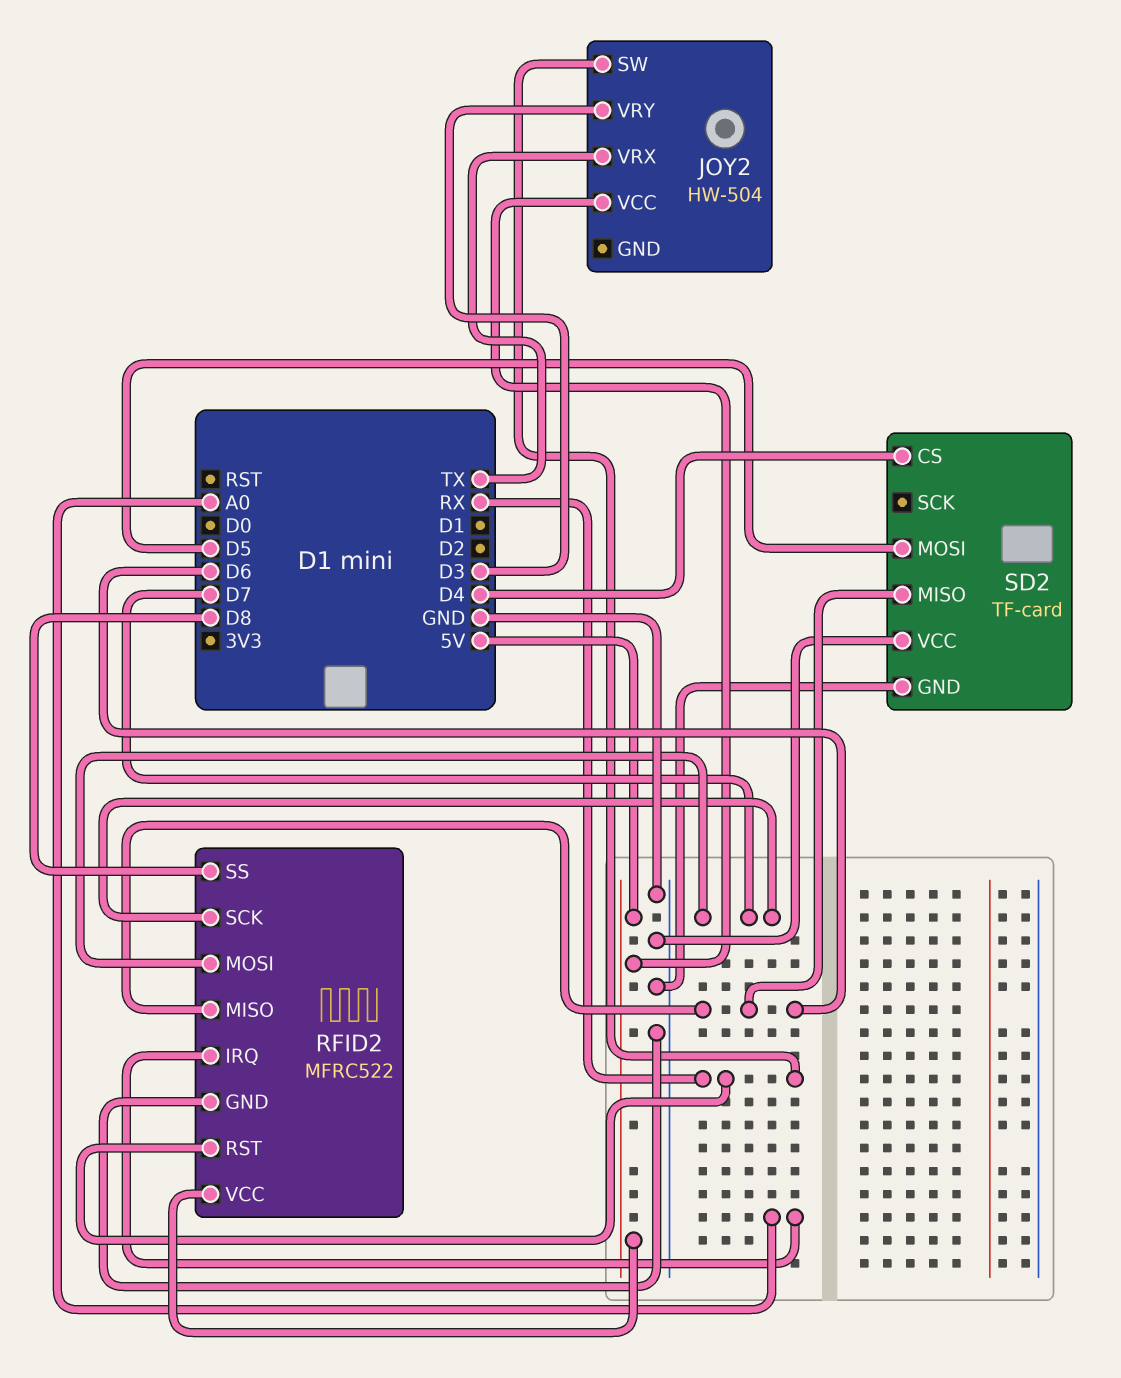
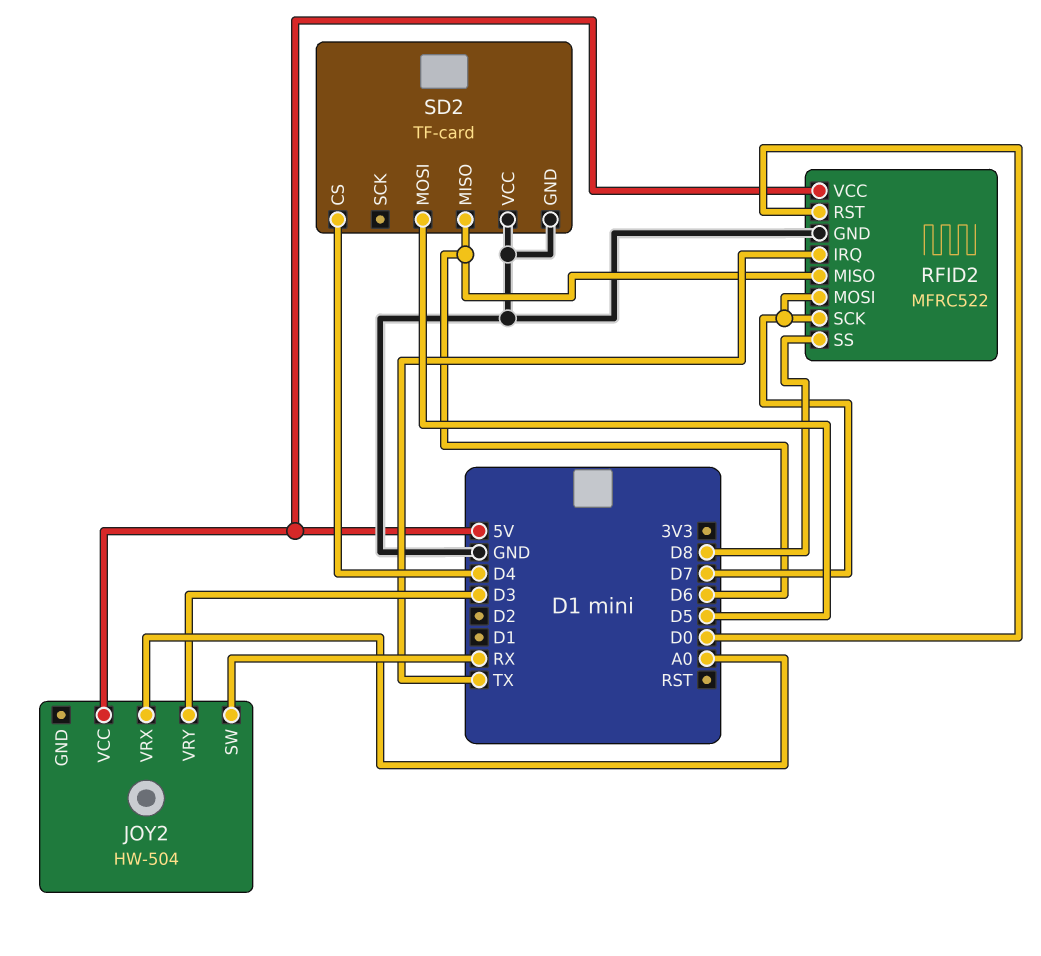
JOY2 pin VRX: TX -> A0
RFID2 pin IRQ: A0 -> TX
RFID2 pin RST: RX -> D0

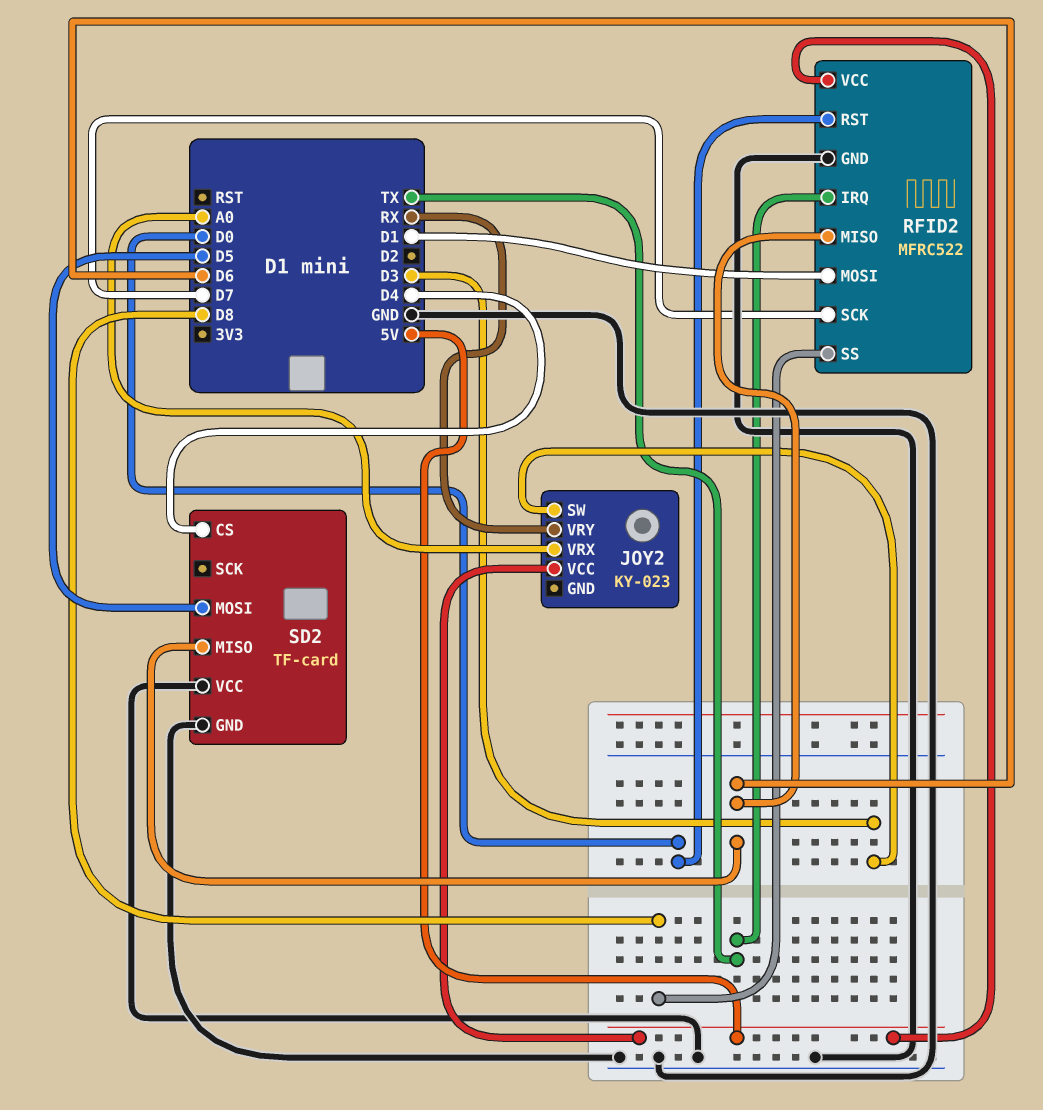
JOY2: HW-504 -> KY-023
JOY2 pin SW: RX -> D3
JOY2 pin VRY: D3 -> RX
RFID2 pin MOSI: D7 -> D1

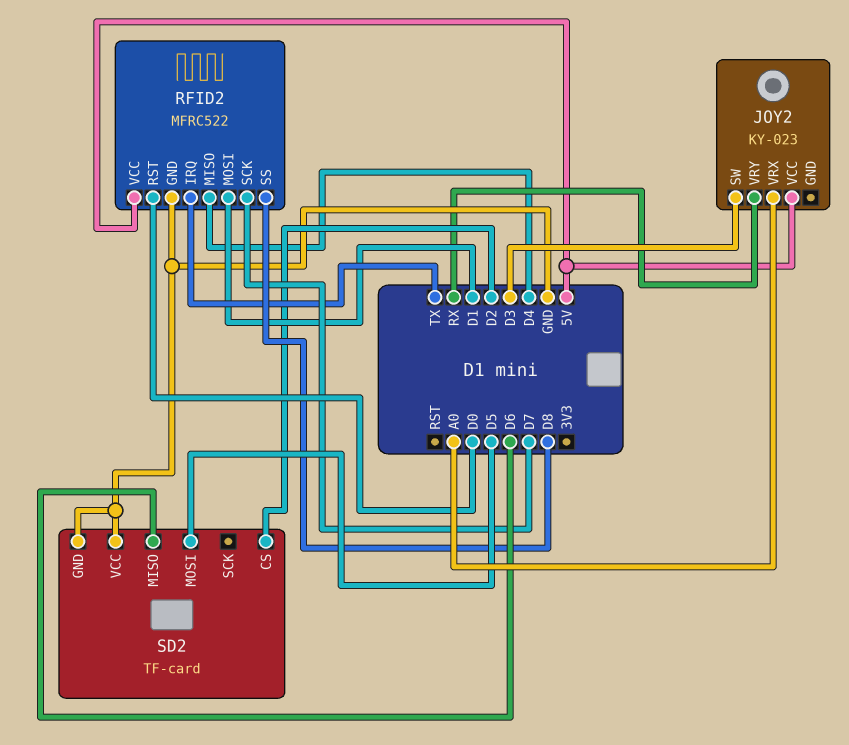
RFID2 pin MISO: D6 -> D4
SD2 pin CS: D4 -> D2

